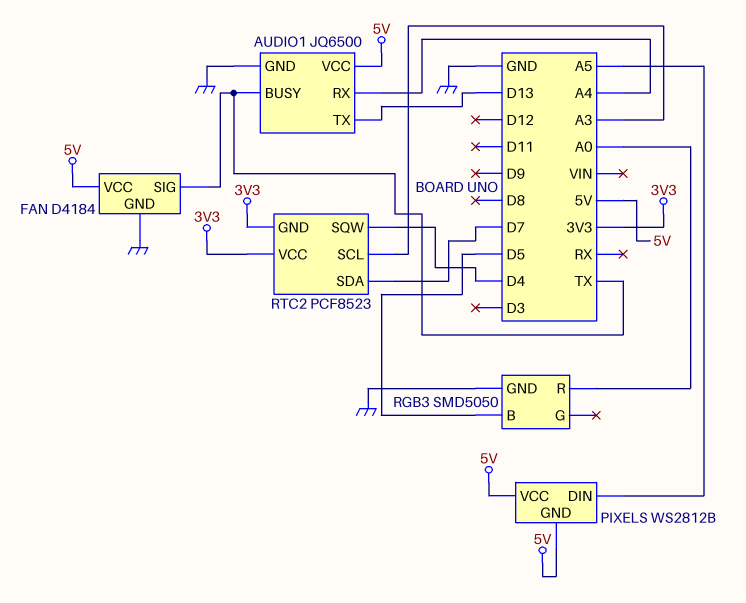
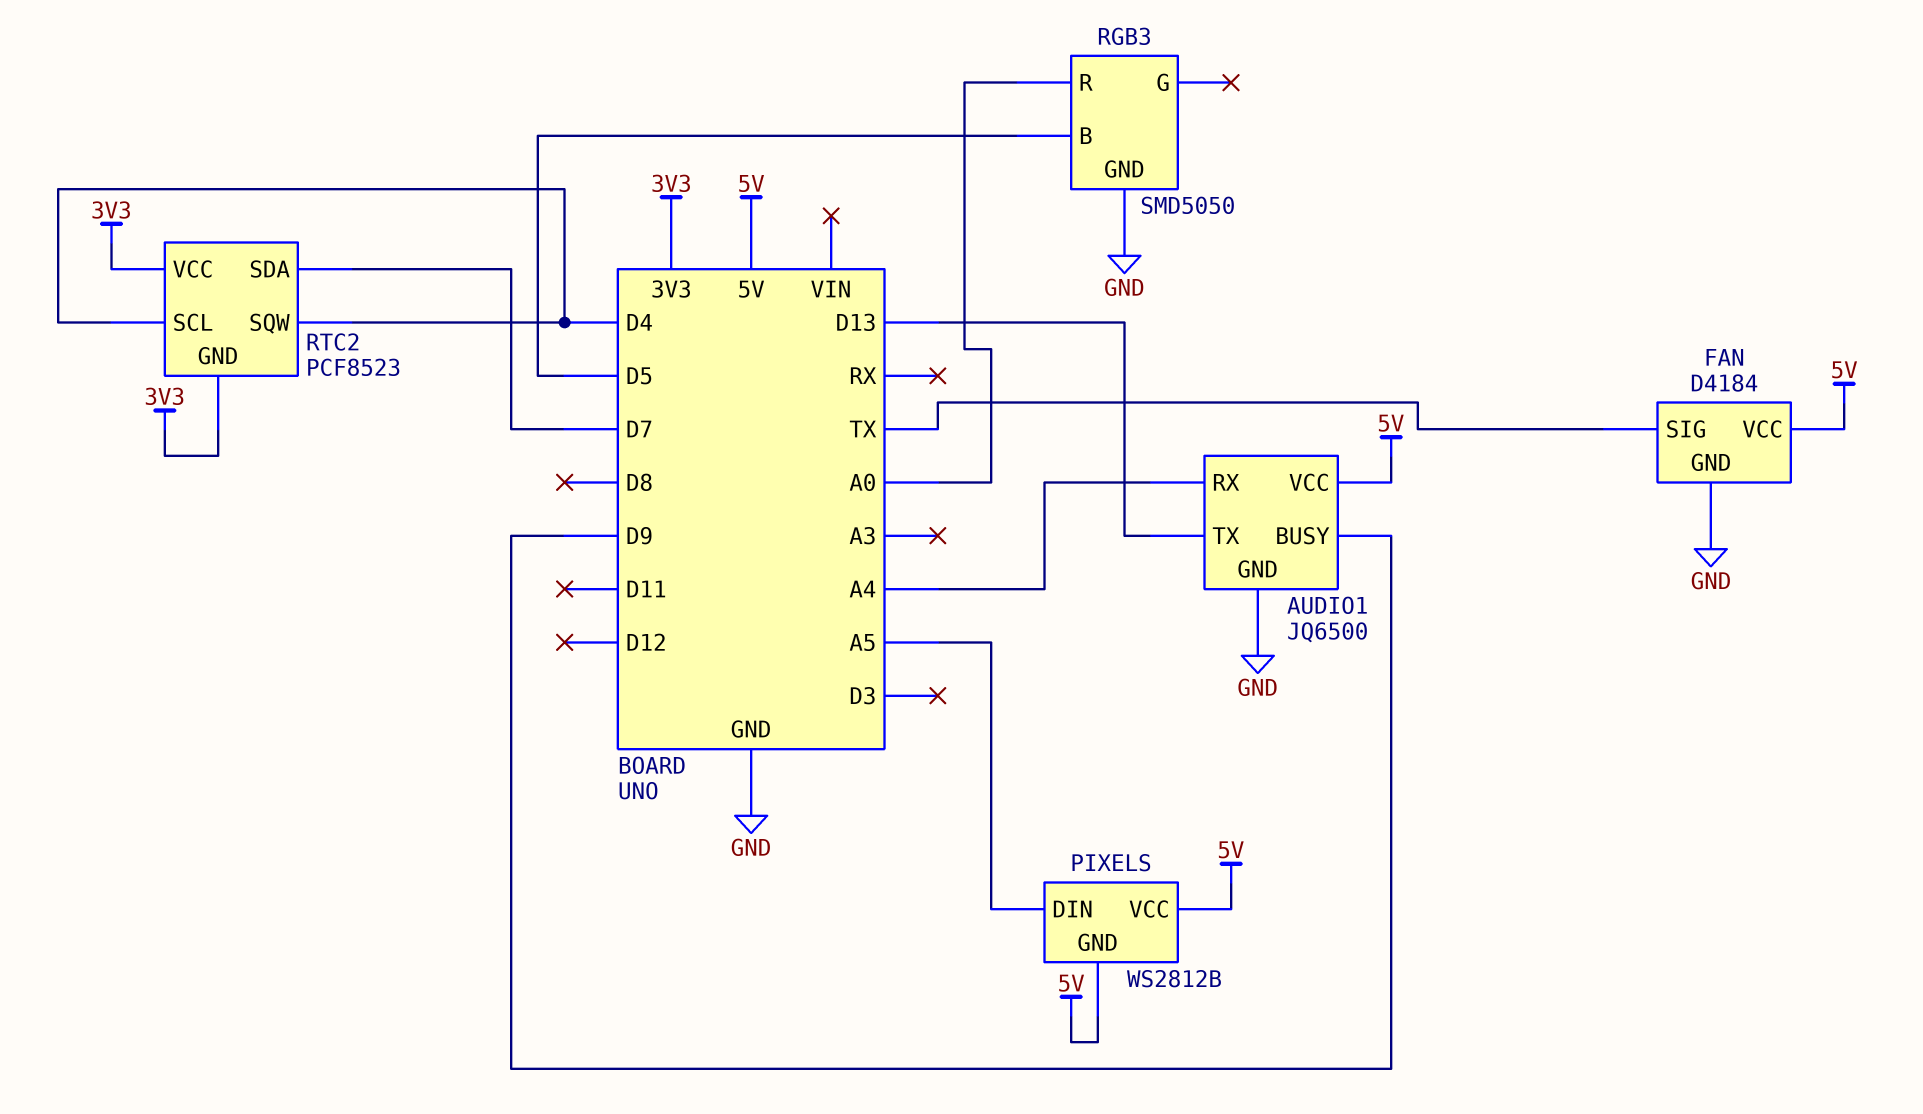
AUDIO1 pin BUSY: TX -> D9
RTC2 pin SCL: A3 -> D4

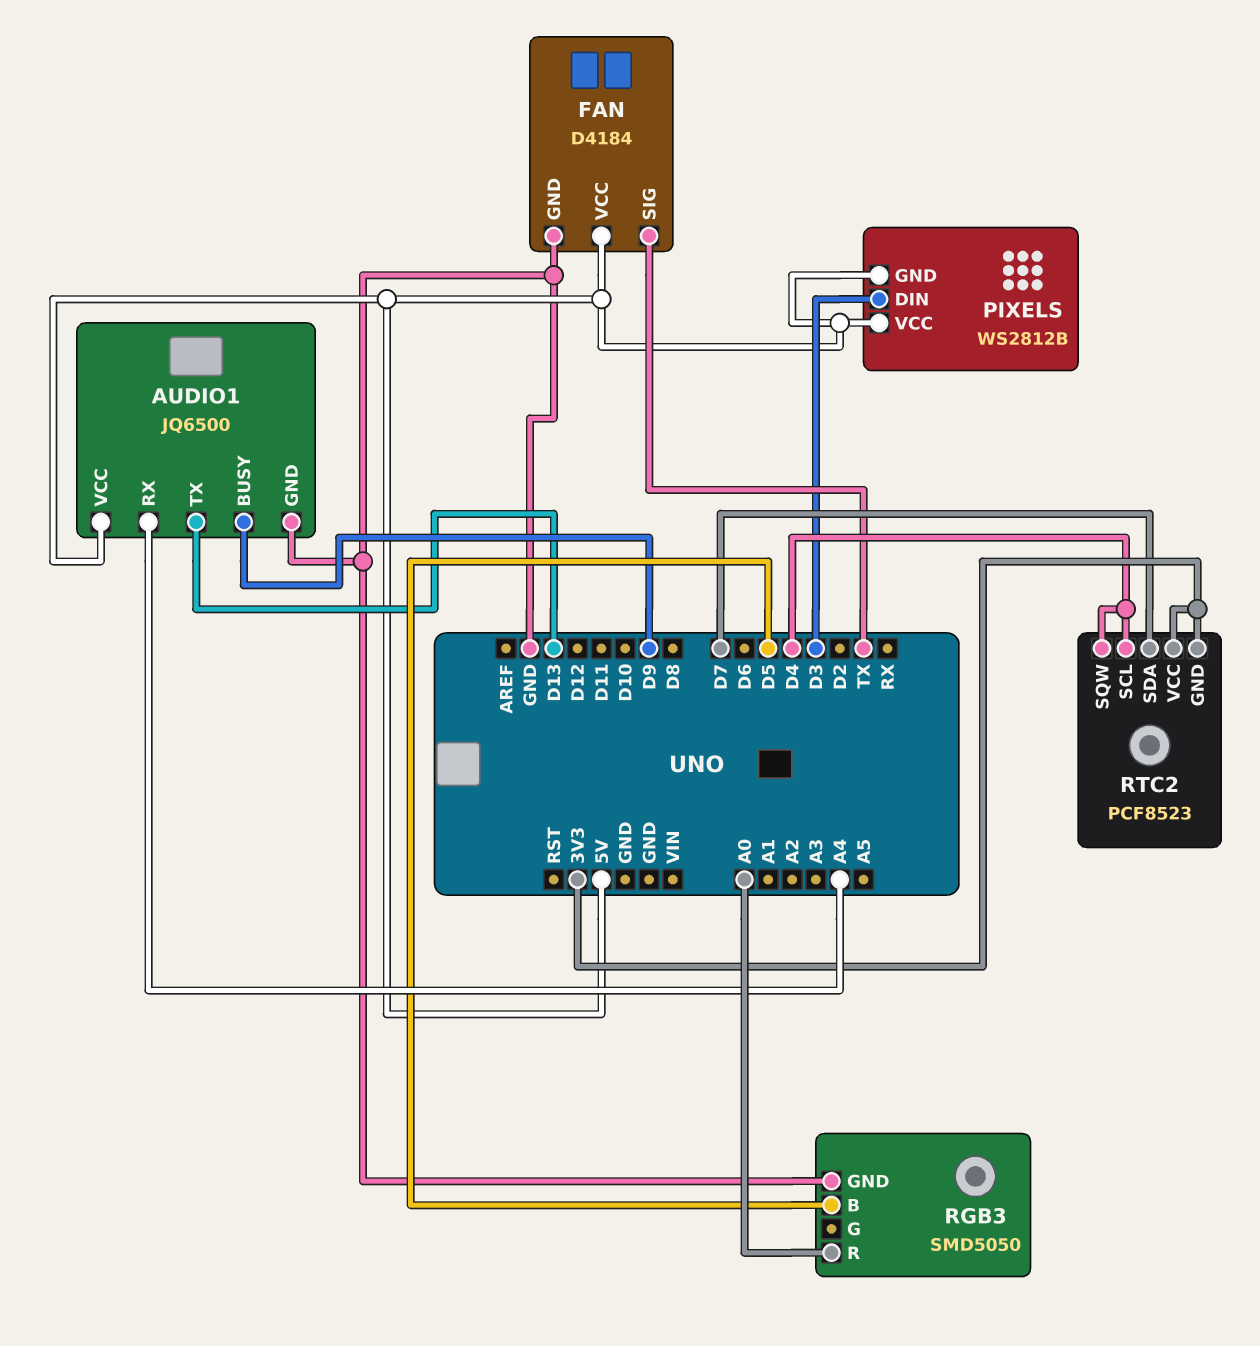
PIXELS pin DIN: A5 -> D3

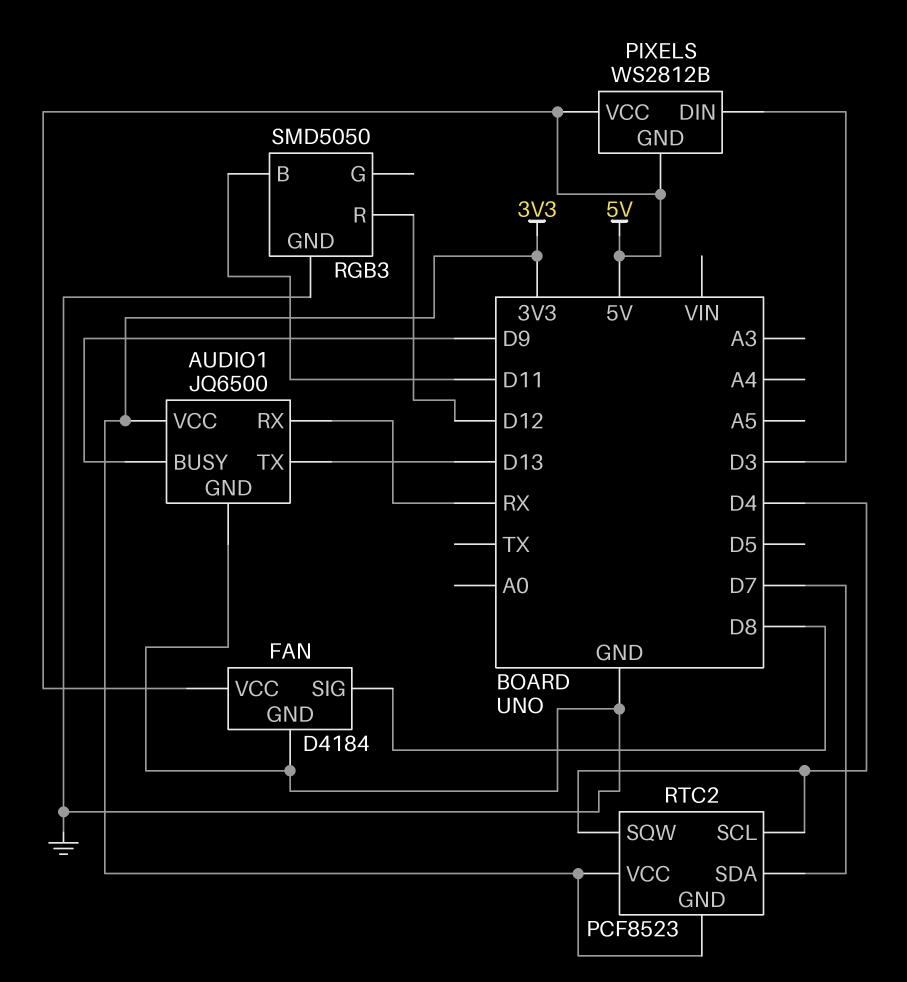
AUDIO1 pin RX: A4 -> RX
AUDIO1 pin VCC: 5V -> 3V3
FAN pin SIG: TX -> D8
RGB3 pin B: D5 -> D11
RGB3 pin R: A0 -> D12

